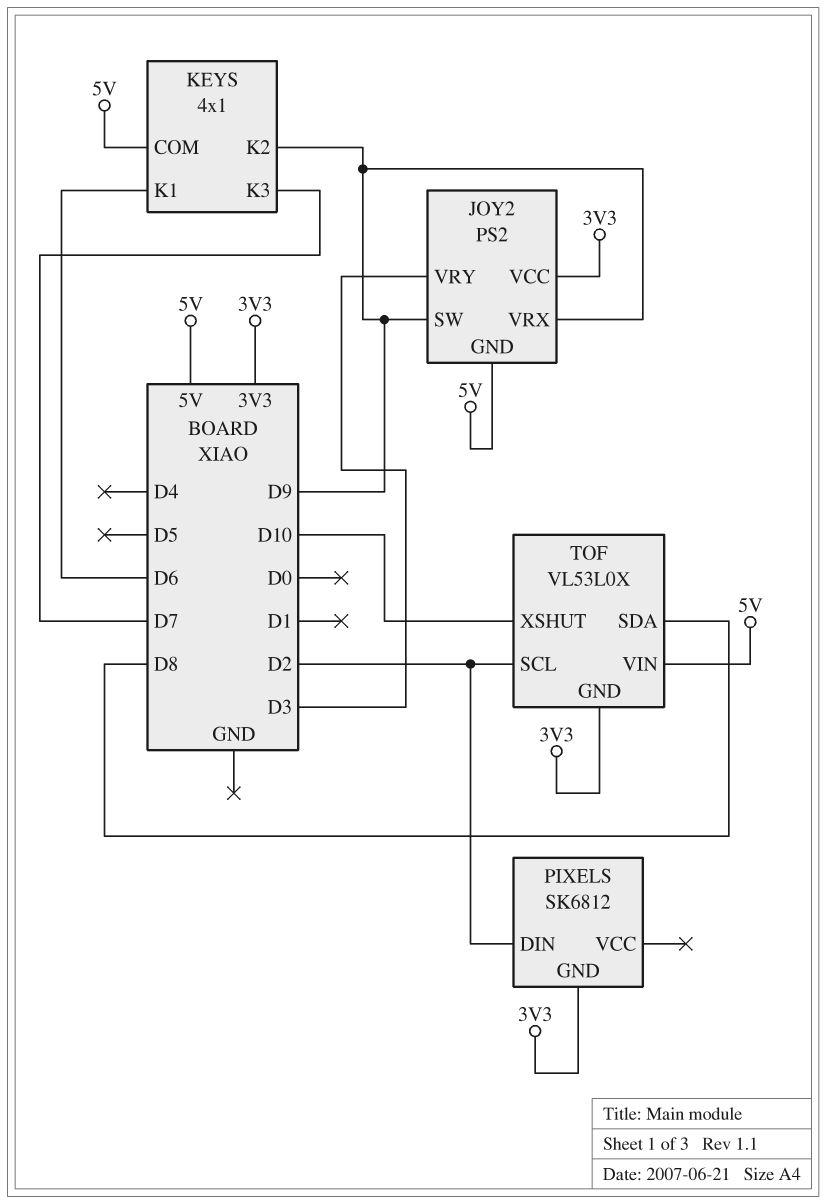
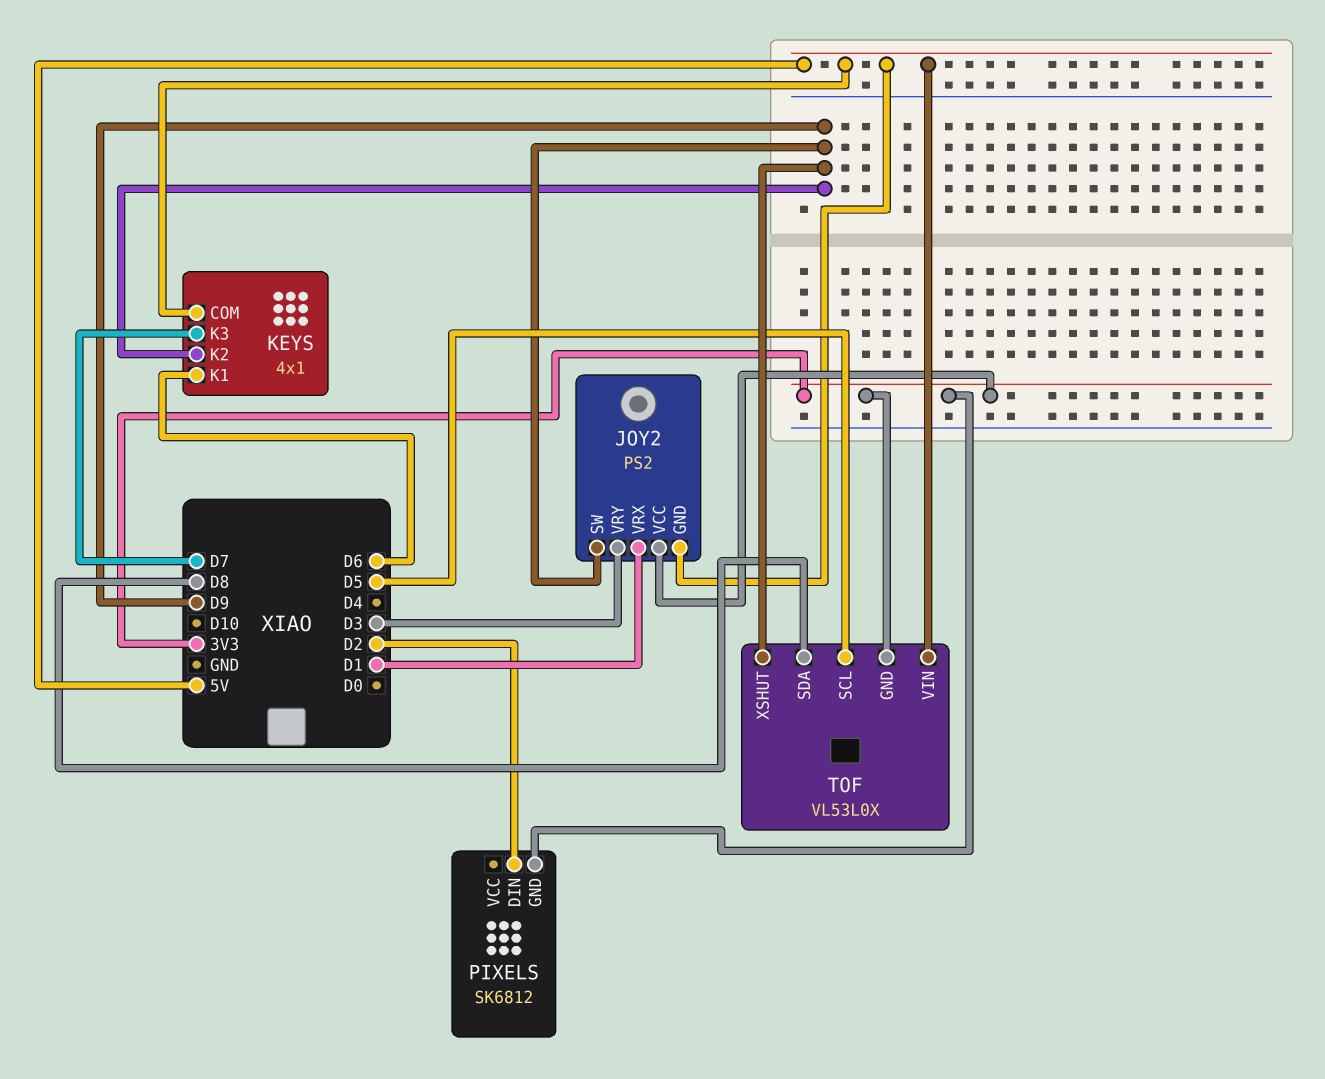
JOY2 pin VRX: D9 -> D1
TOF pin SCL: D2 -> D5
TOF pin XSHUT: D10 -> D9

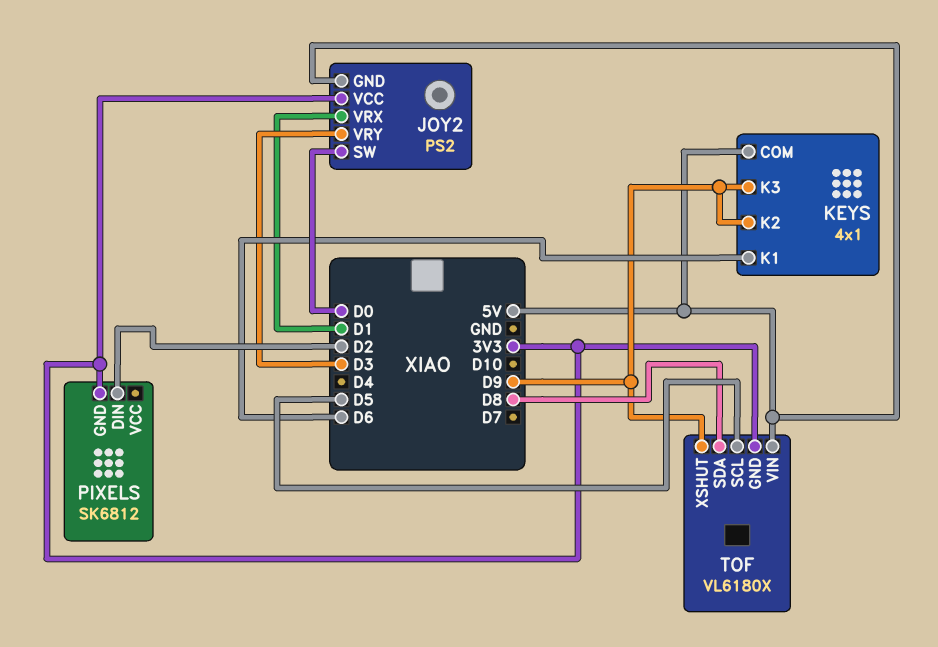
JOY2 pin SW: D9 -> D0
KEYS pin K3: D7 -> D9
TOF: VL53L0X -> VL6180X

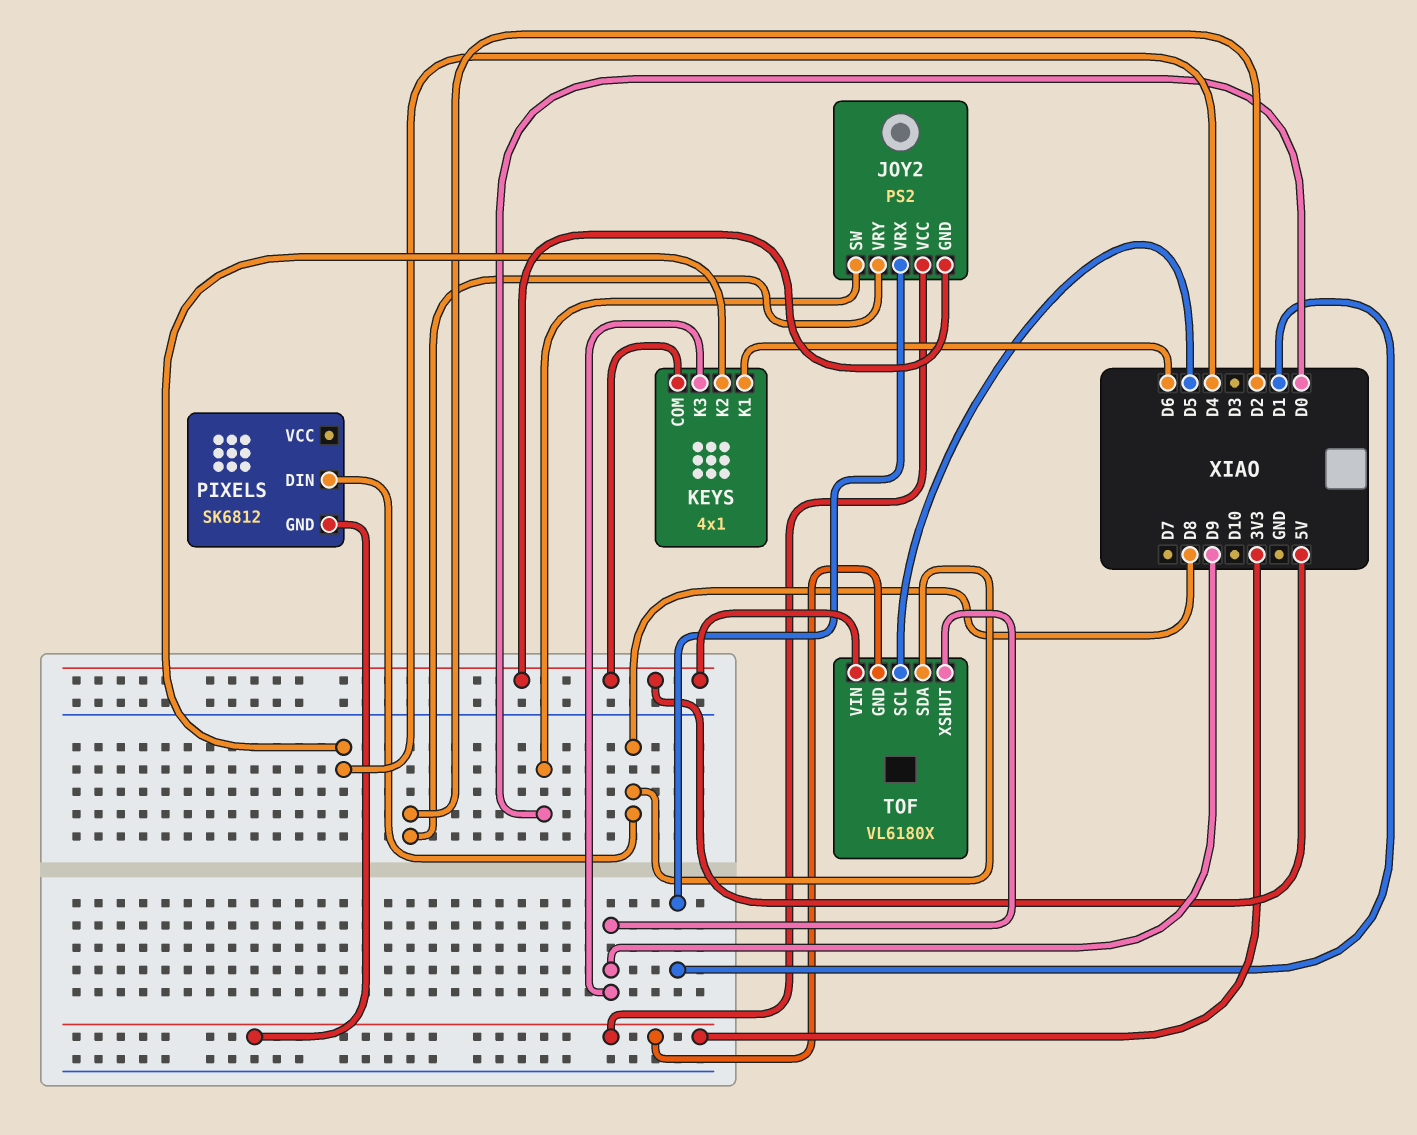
JOY2 pin VRY: D3 -> D2
KEYS pin K2: D9 -> D4
PIXELS pin DIN: D2 -> D8

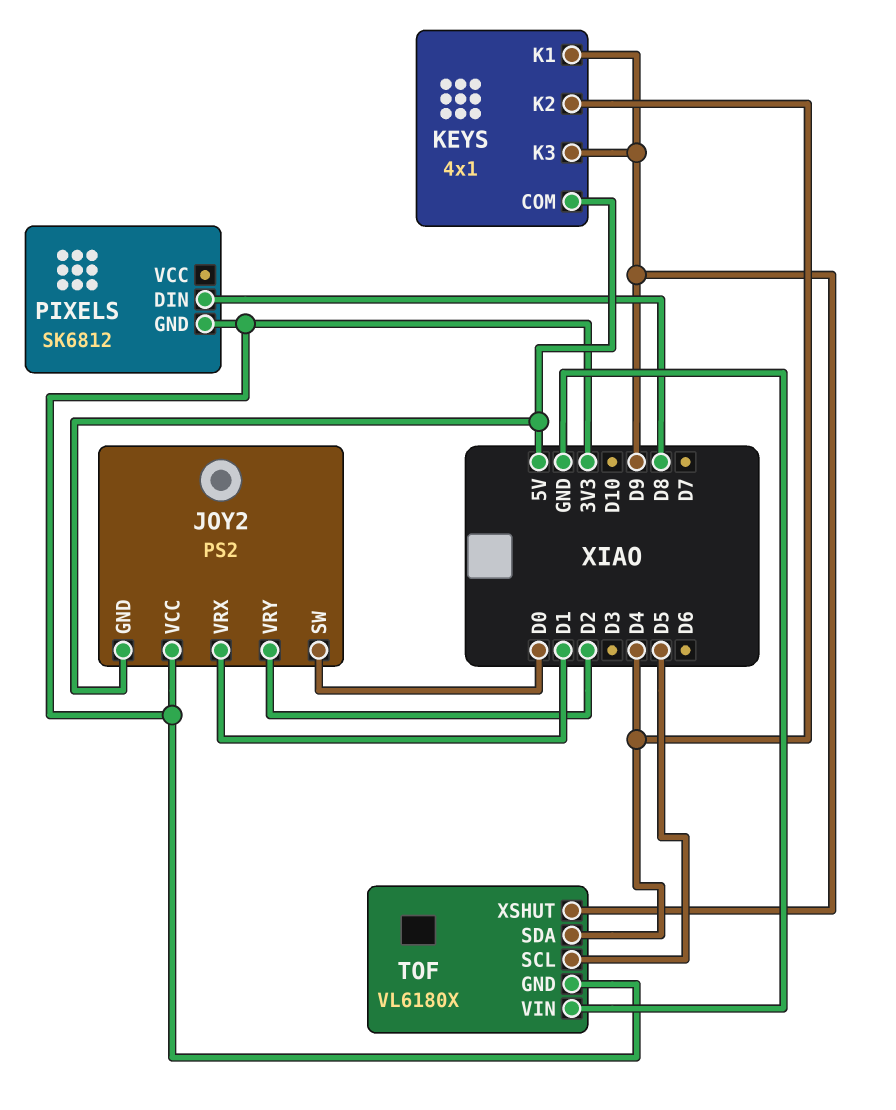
KEYS pin K1: D6 -> D9
TOF pin SDA: D8 -> D4
TOF pin VIN: 5V -> GND

